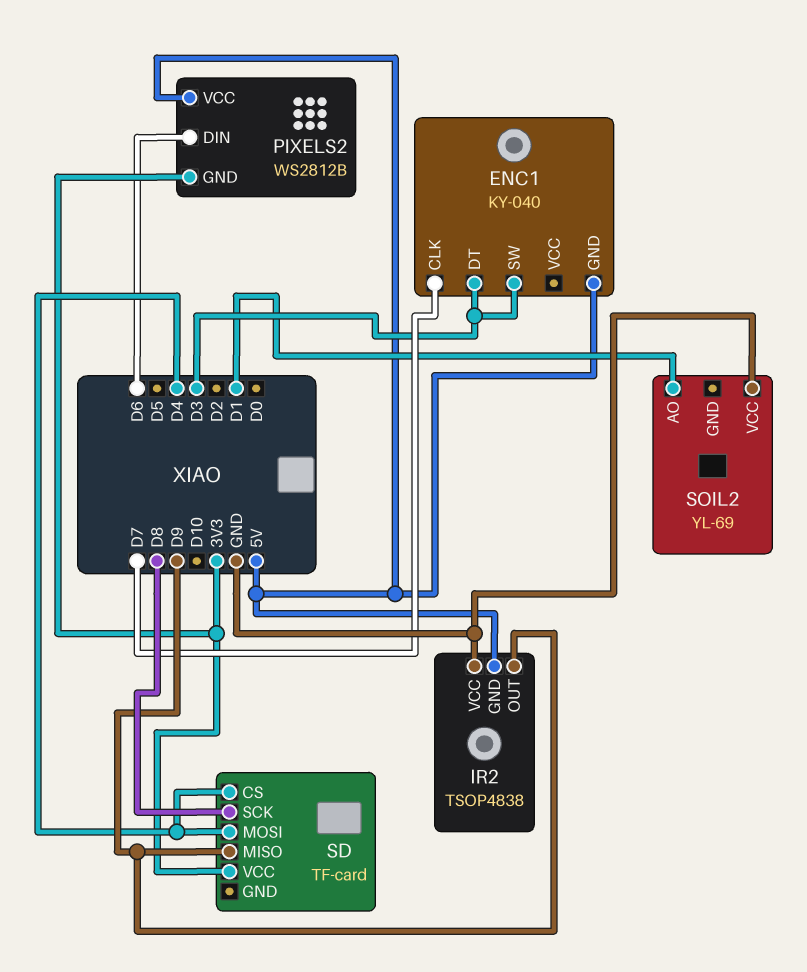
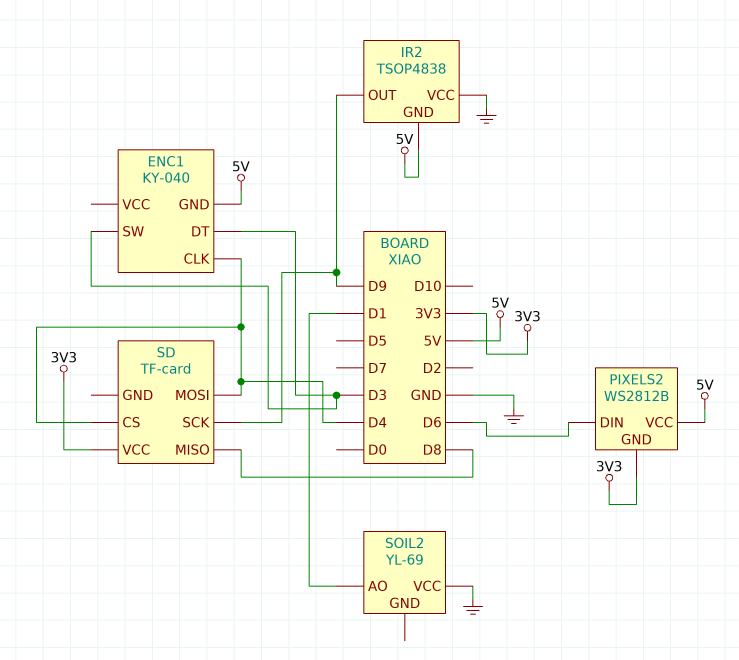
ENC1 pin CLK: D7 -> D4
SD pin MISO: D9 -> D8
SD pin SCK: D8 -> D9

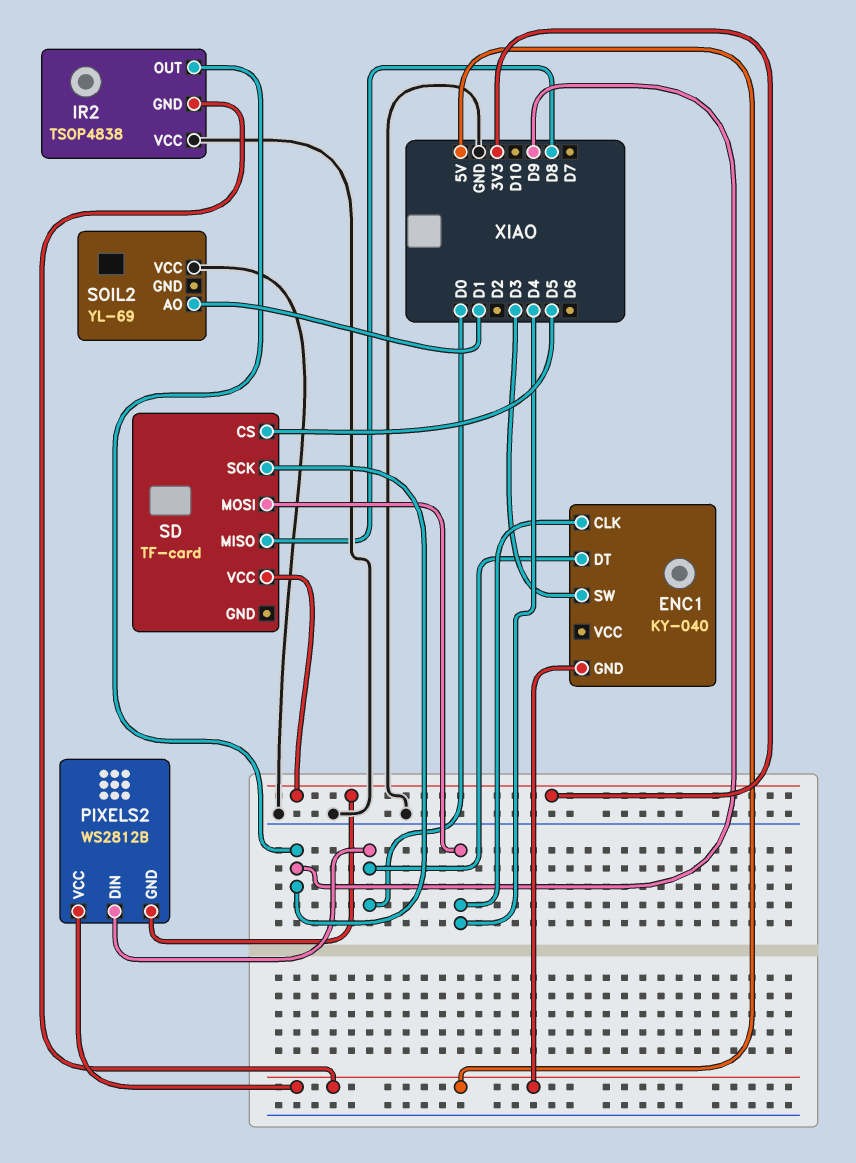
ENC1 pin DT: D3 -> D0
PIXELS2 pin DIN: D6 -> D0
SD pin CS: D4 -> D5

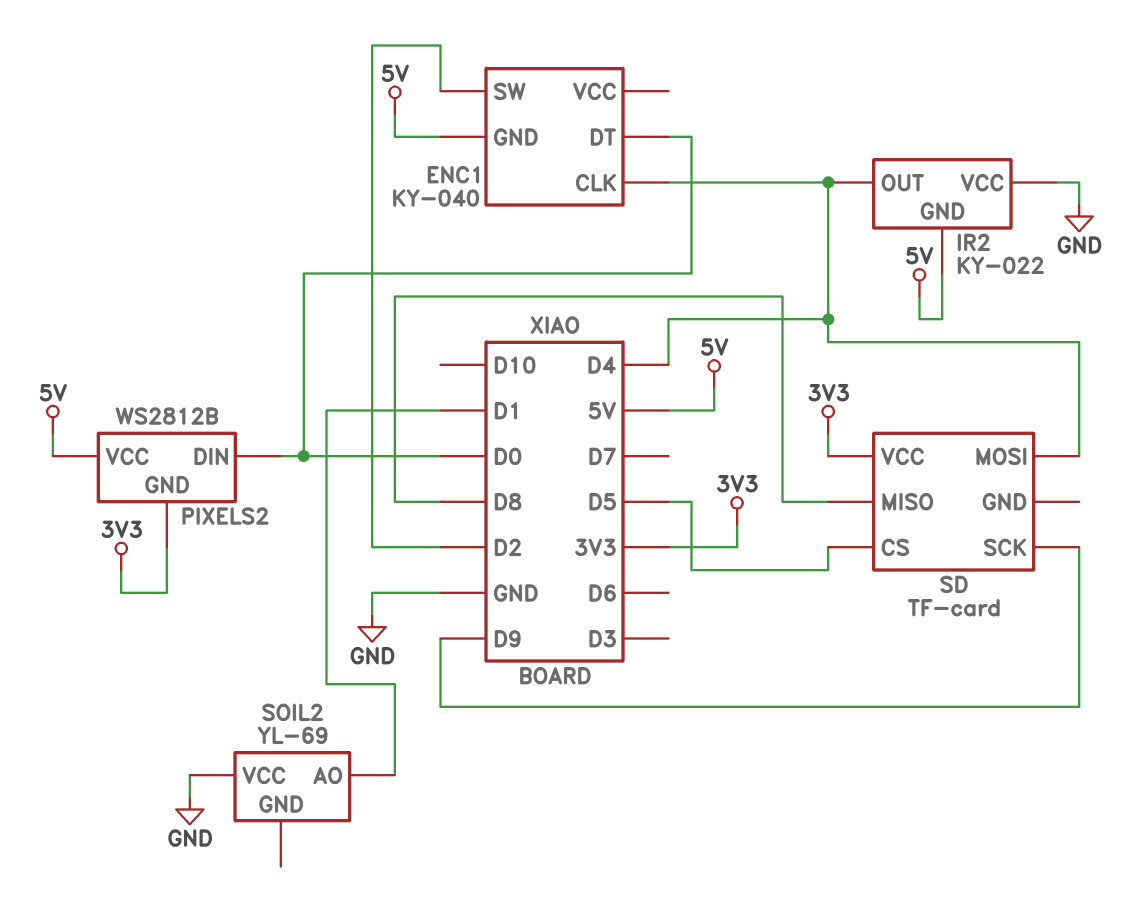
ENC1 pin SW: D3 -> D2
IR2: TSOP4838 -> KY-022
IR2 pin OUT: D9 -> D4

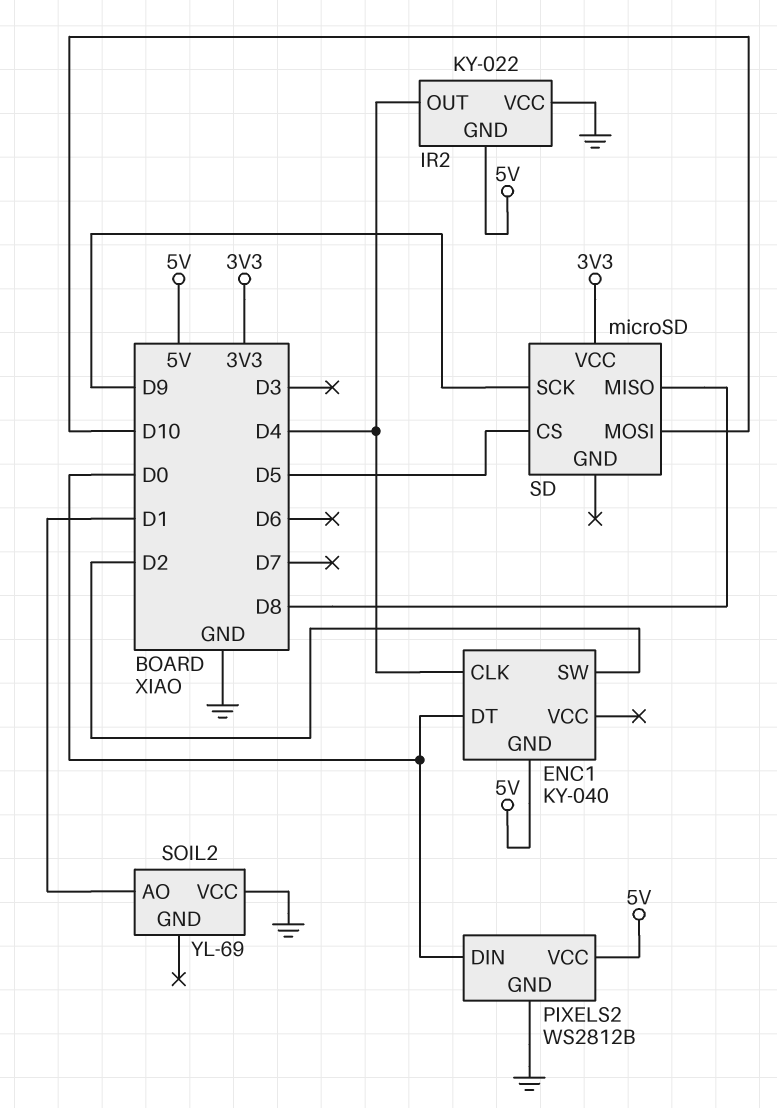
PIXELS2 pin GND: 3V3 -> GND
SD: TF-card -> microSD
SD pin MOSI: D4 -> D10

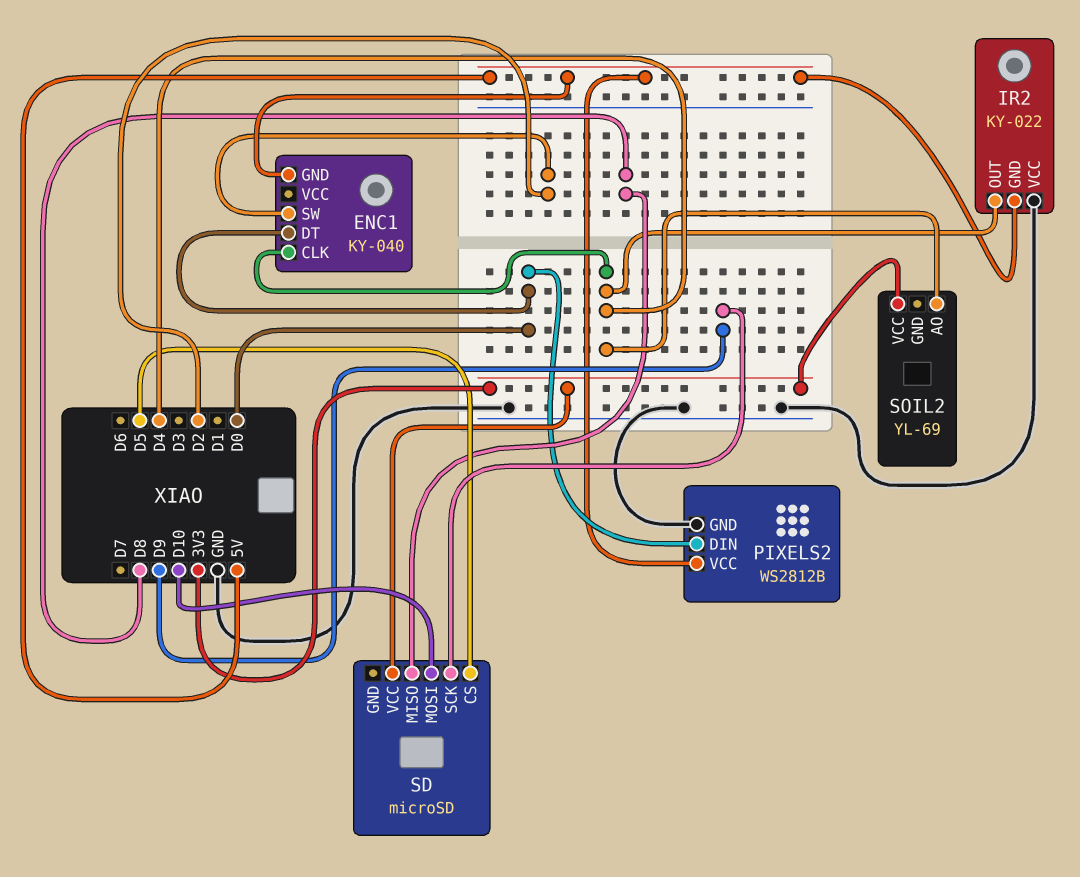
SOIL2 pin AO: D1 -> D4
SOIL2 pin VCC: GND -> 3V3

